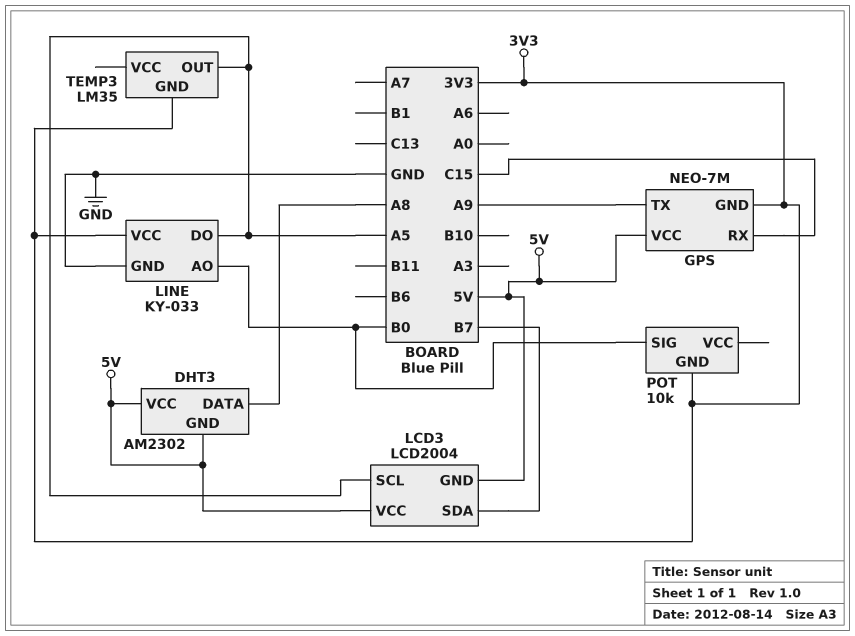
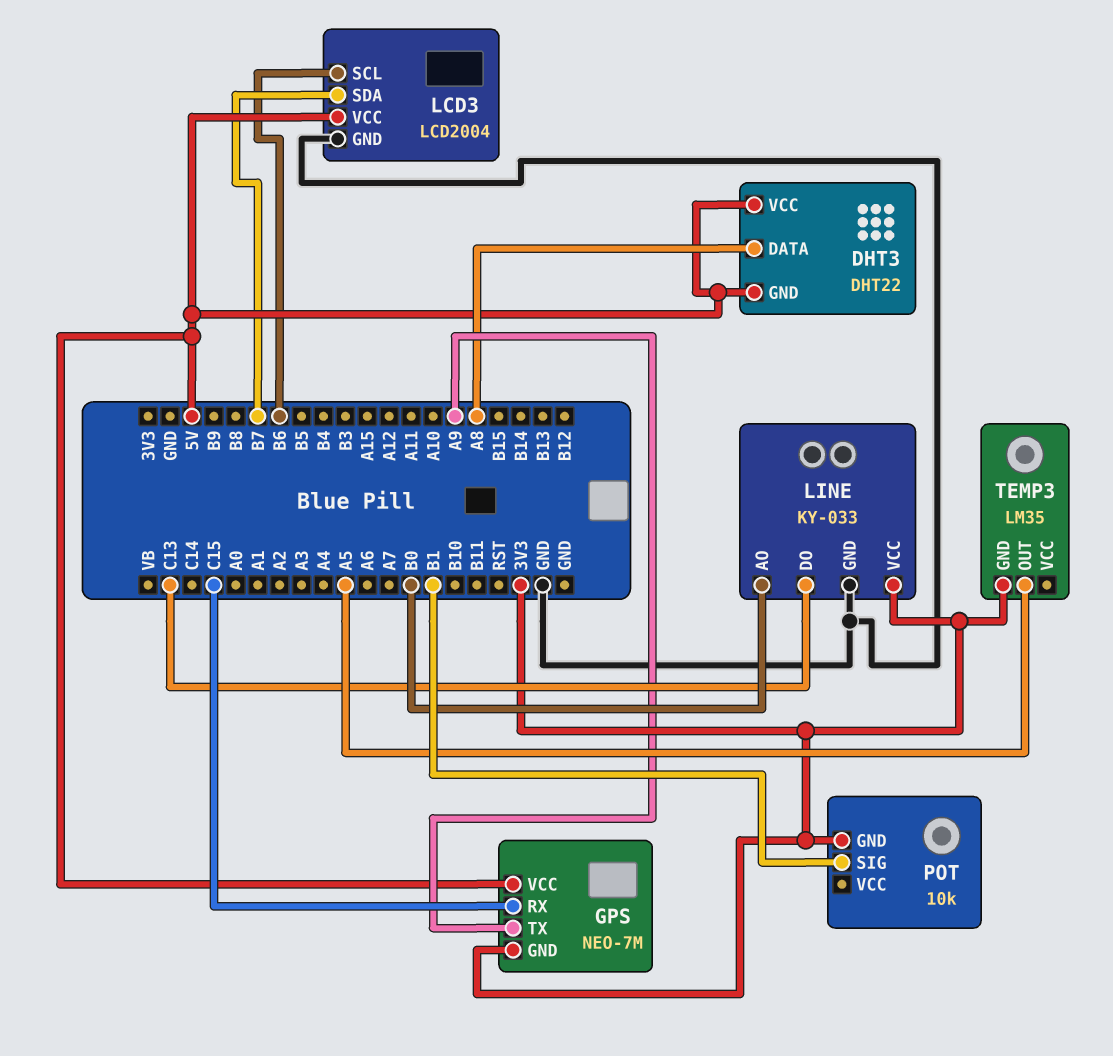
DHT3: AM2302 -> DHT22
LCD3 pin GND: 5V -> GND
LCD3 pin SCL: A5 -> B6
LINE pin DO: A5 -> C13
POT pin SIG: B0 -> B1

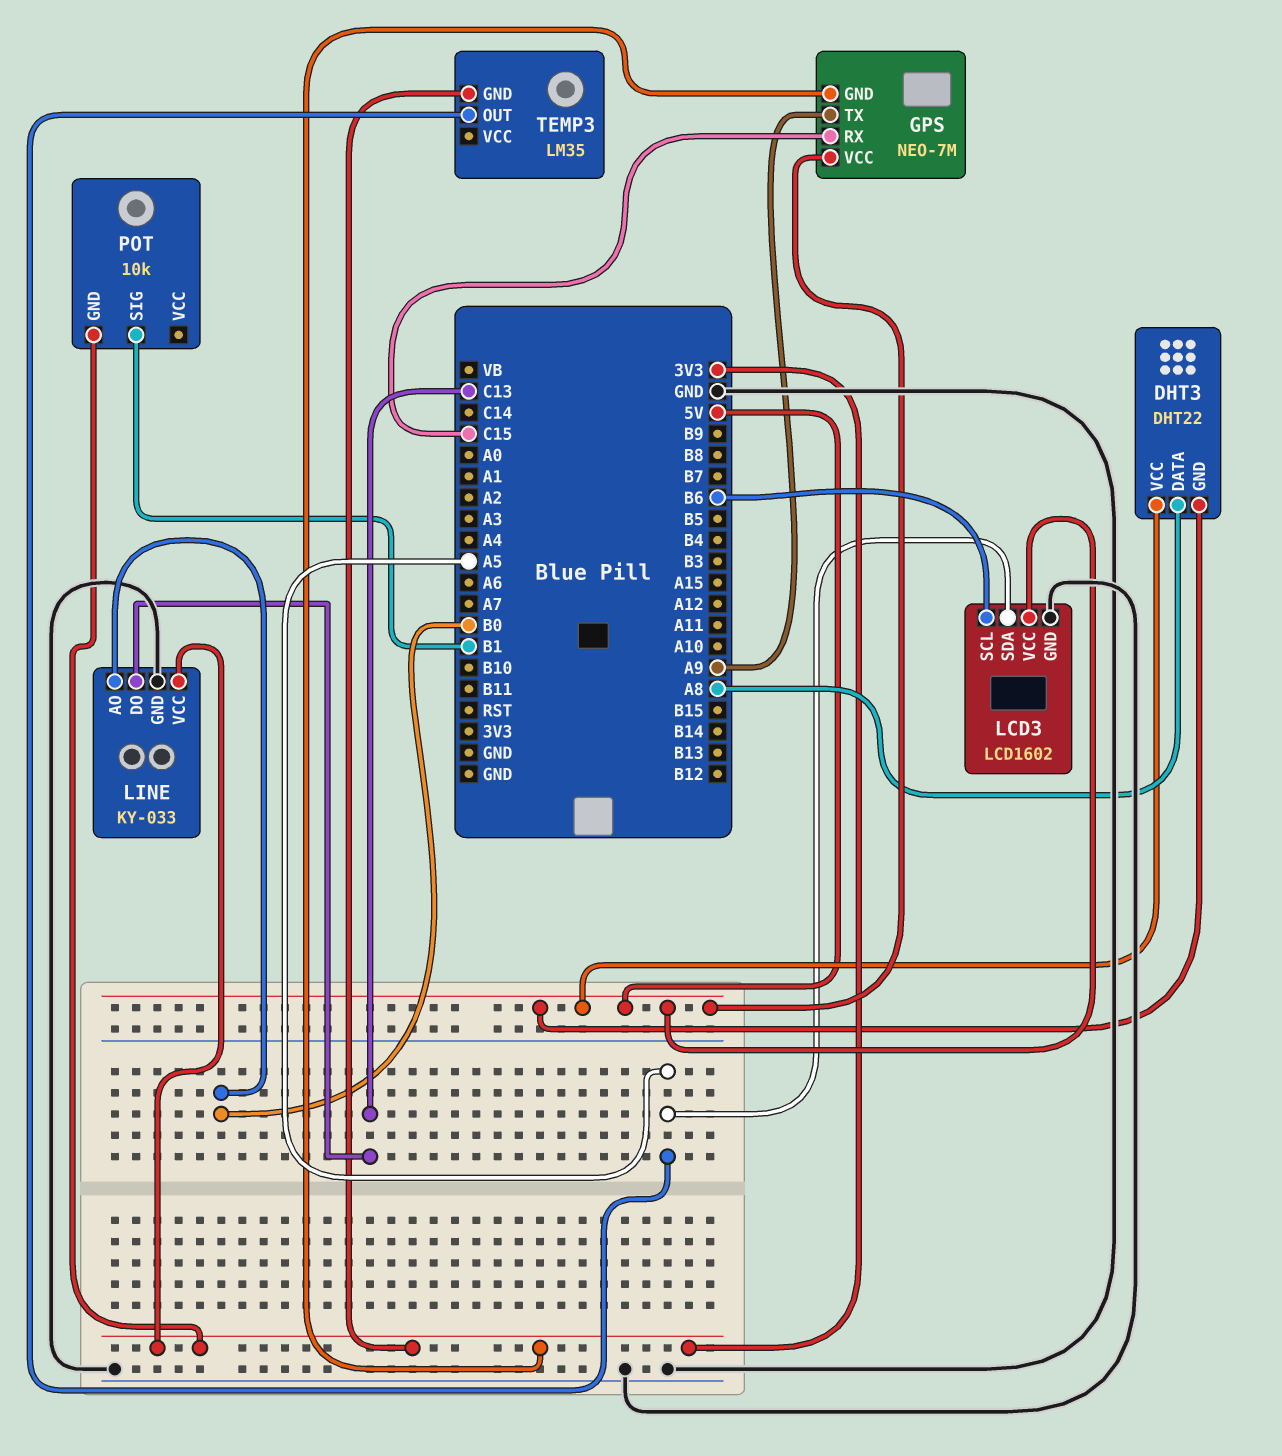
LCD3: LCD2004 -> LCD1602
LCD3 pin SDA: B7 -> A5

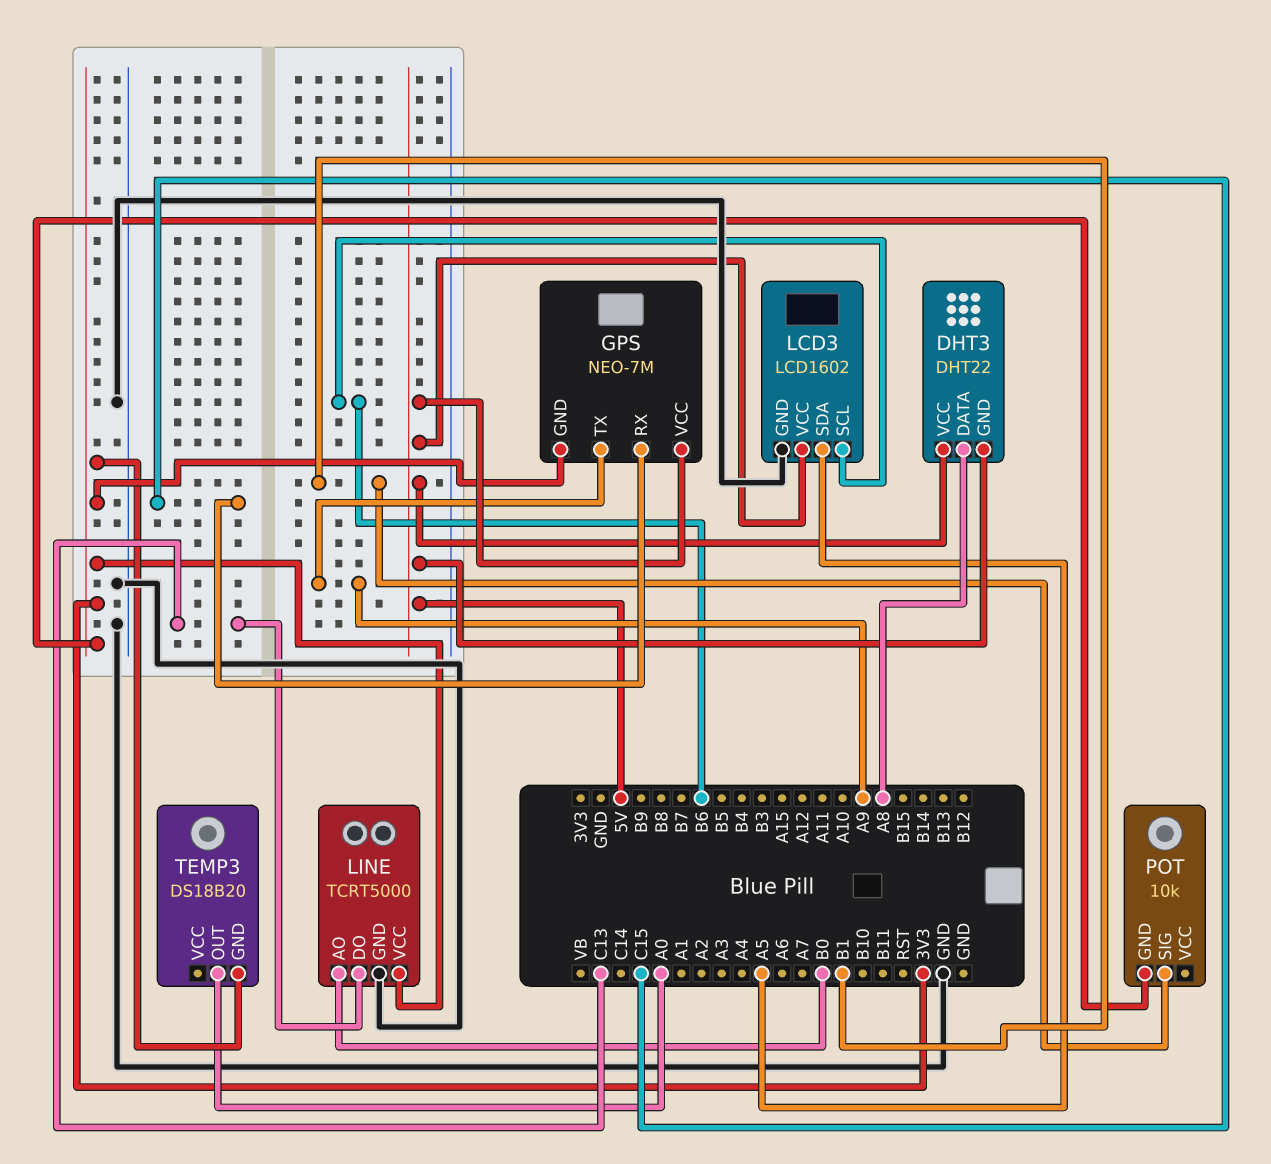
LINE: KY-033 -> TCRT5000
TEMP3: LM35 -> DS18B20
TEMP3 pin OUT: A5 -> A0

